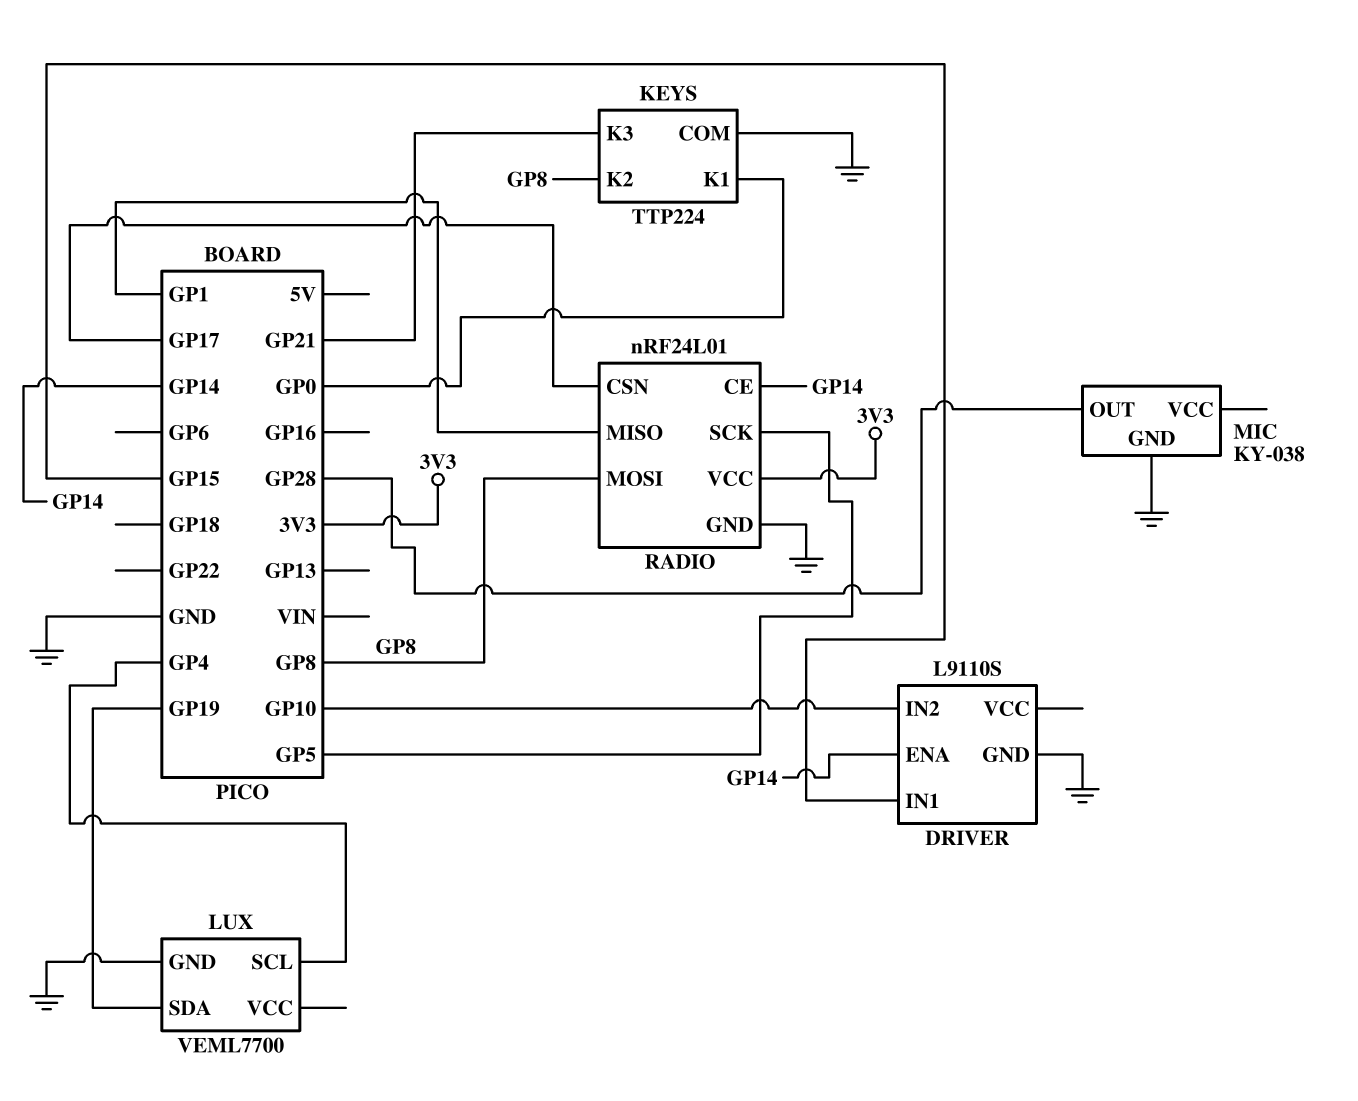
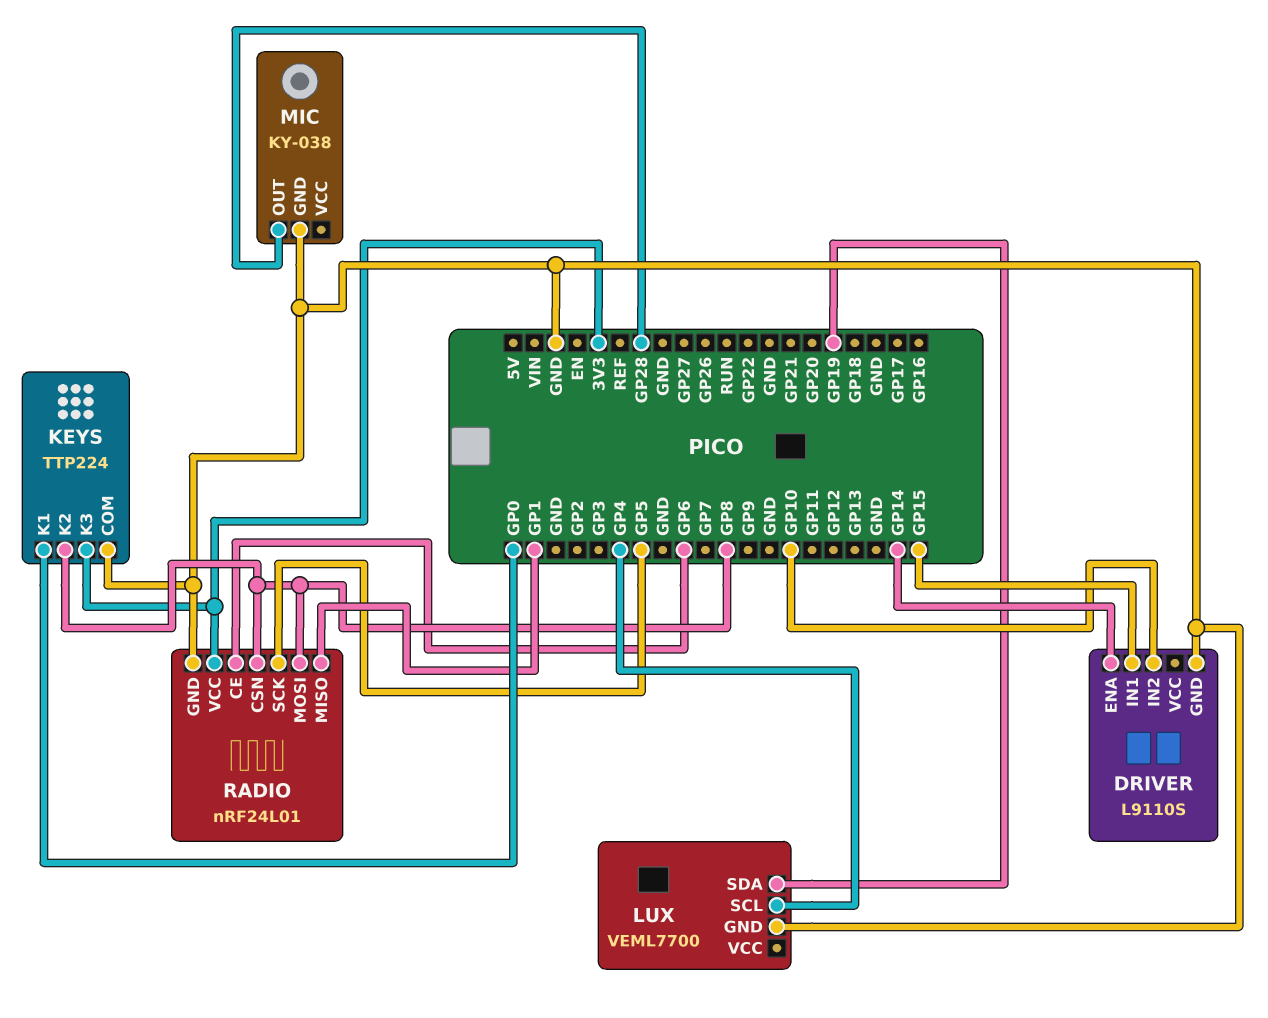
KEYS pin K3: GP21 -> 3V3
RADIO pin CE: GP14 -> GP6
RADIO pin CSN: GP17 -> GP8

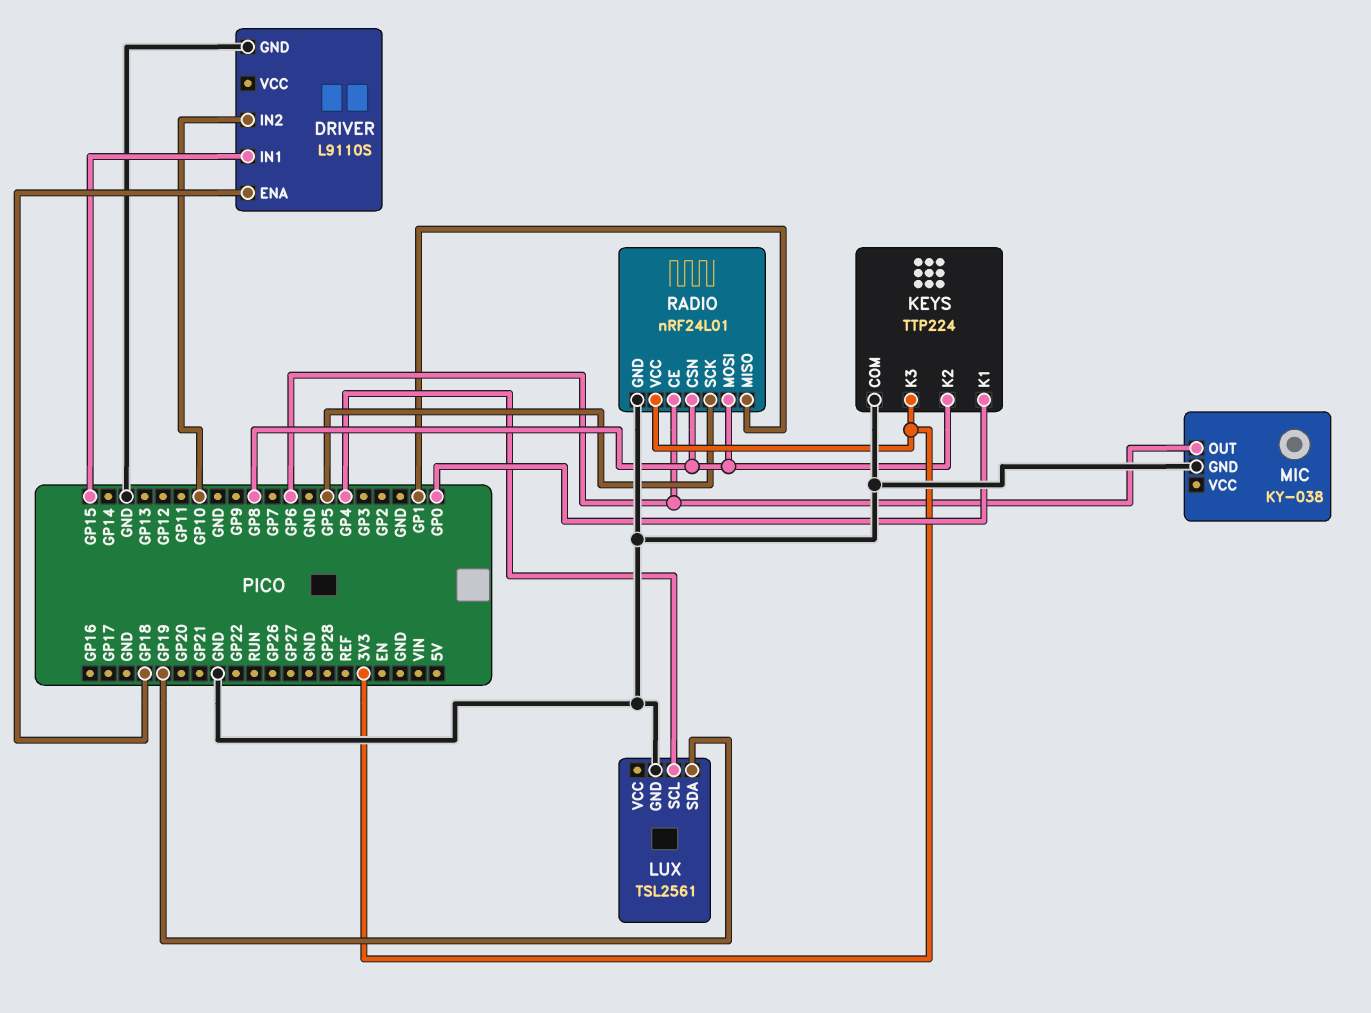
DRIVER pin ENA: GP14 -> GP18
LUX: VEML7700 -> TSL2561
MIC pin OUT: GP28 -> GP6

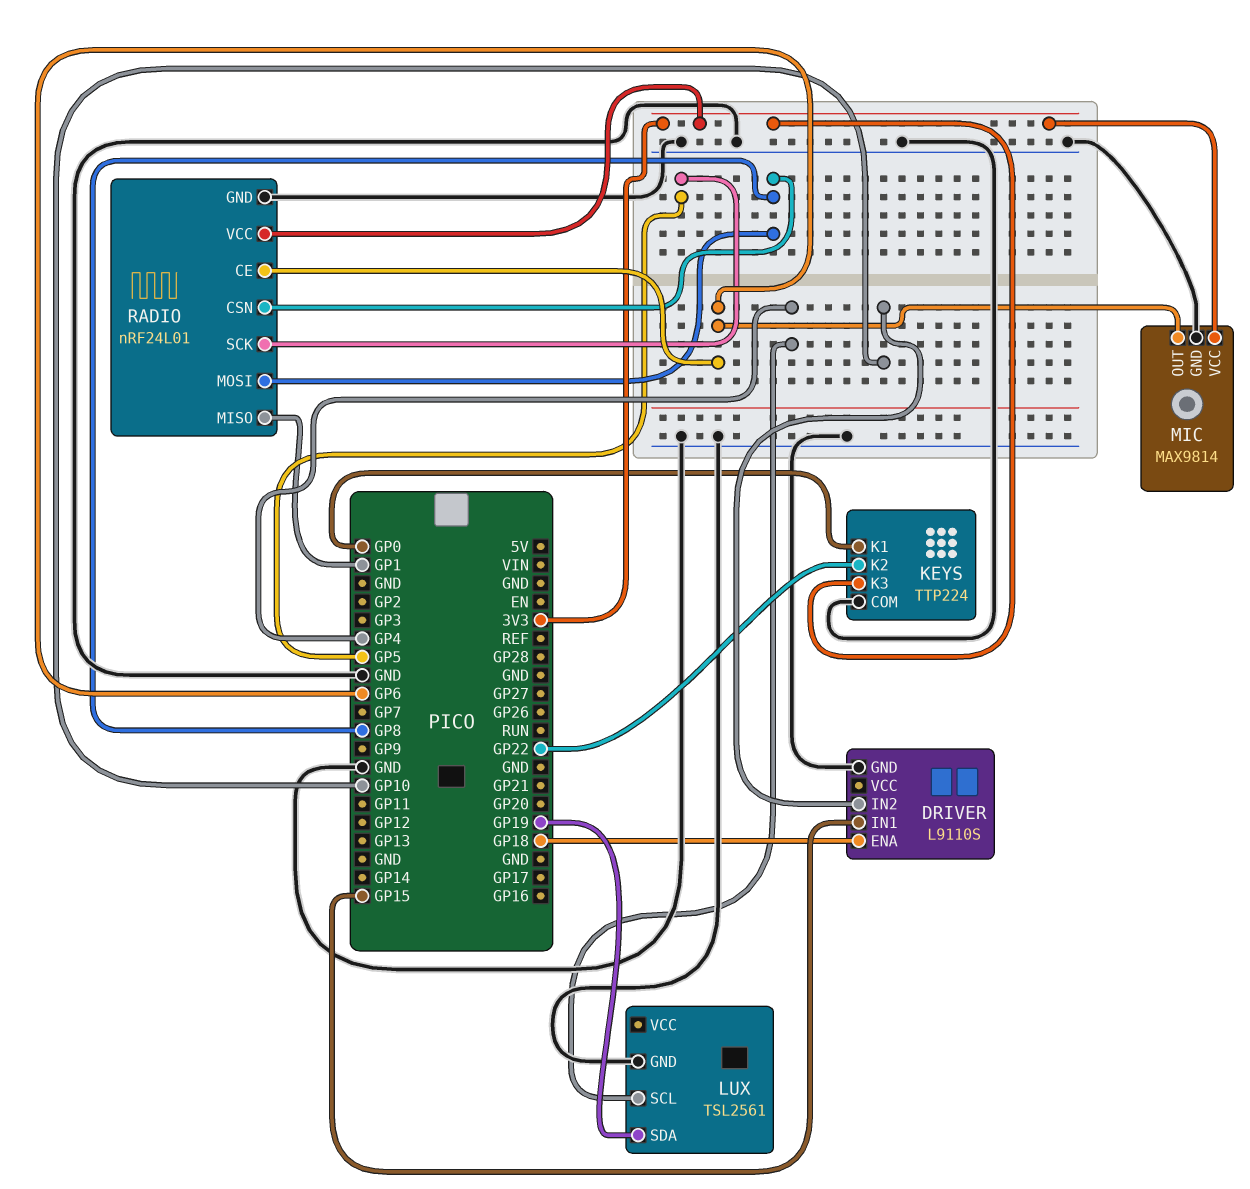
KEYS pin K2: GP8 -> GP22
MIC: KY-038 -> MAX9814
MIC pin VCC: none -> 3V3

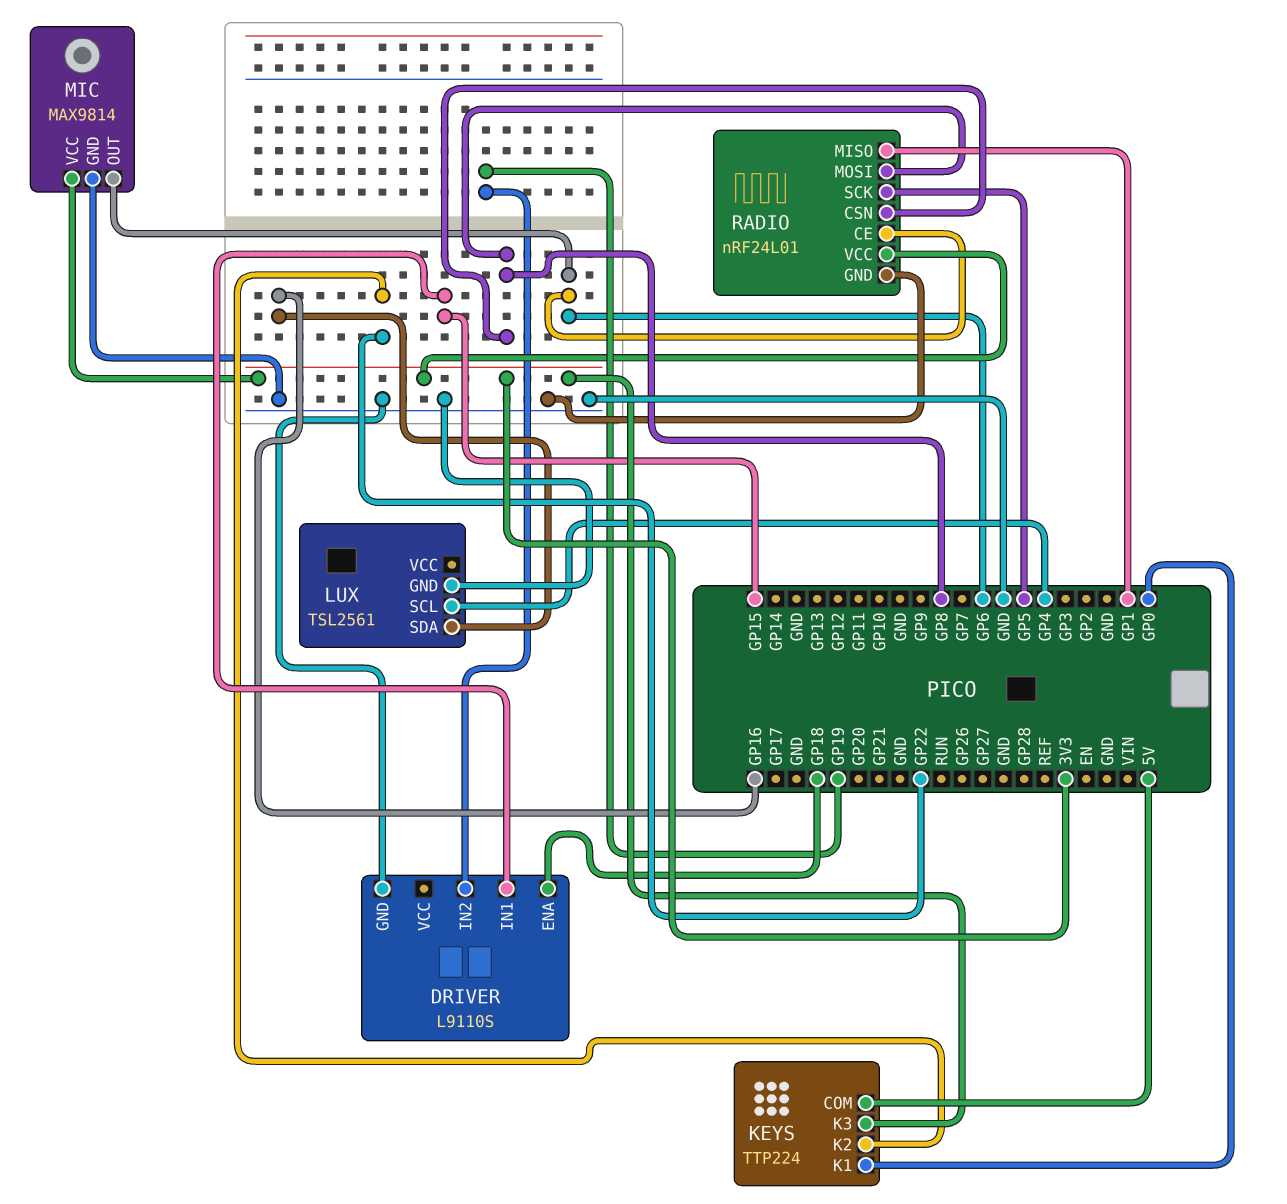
DRIVER pin IN2: GP10 -> GP19
KEYS pin COM: GND -> 5V
LUX pin SDA: GP19 -> GP16

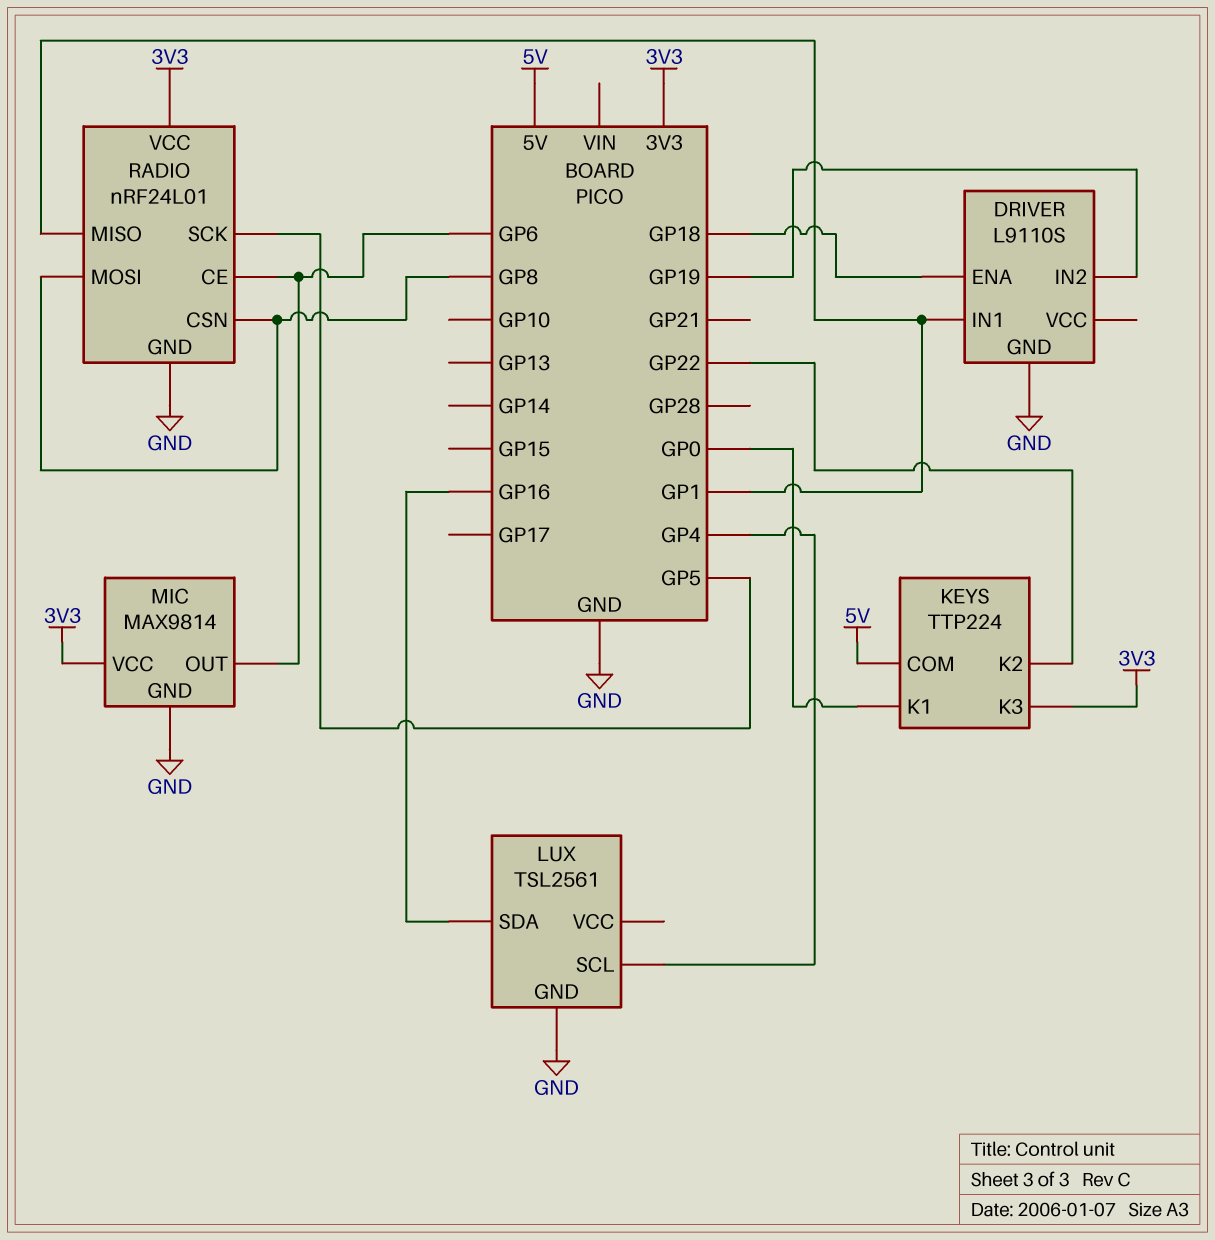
DRIVER pin IN1: GP15 -> GP1

